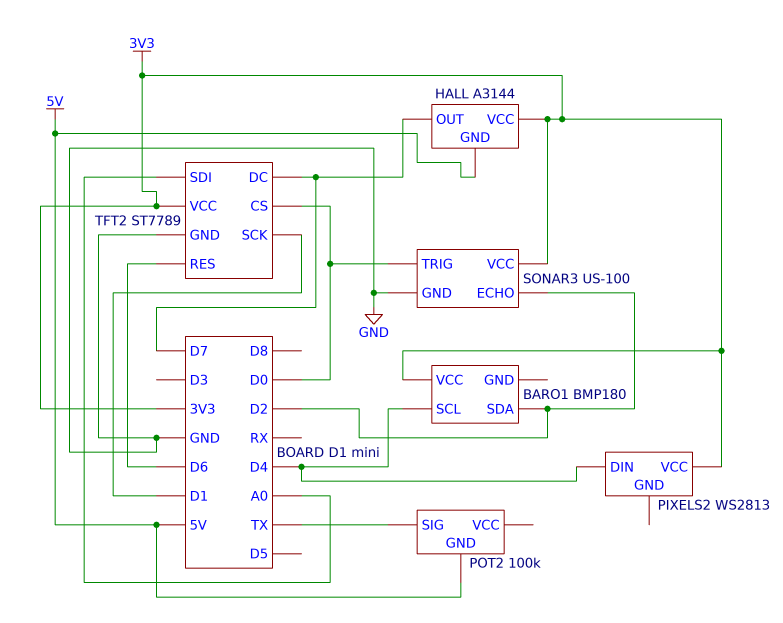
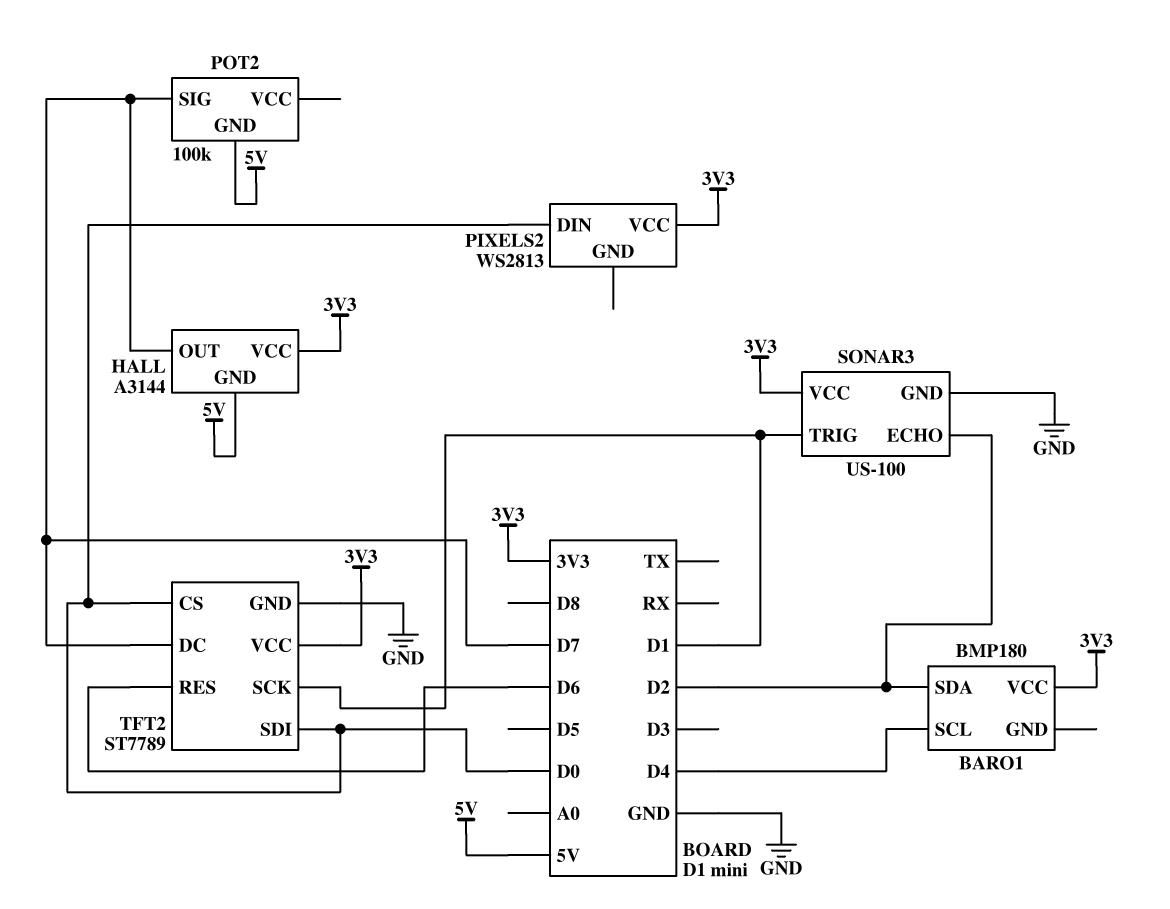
PIXELS2 pin DIN: D4 -> D0
POT2 pin SIG: TX -> D7
SONAR3 pin TRIG: D0 -> D1
TFT2 pin SDI: A0 -> D0

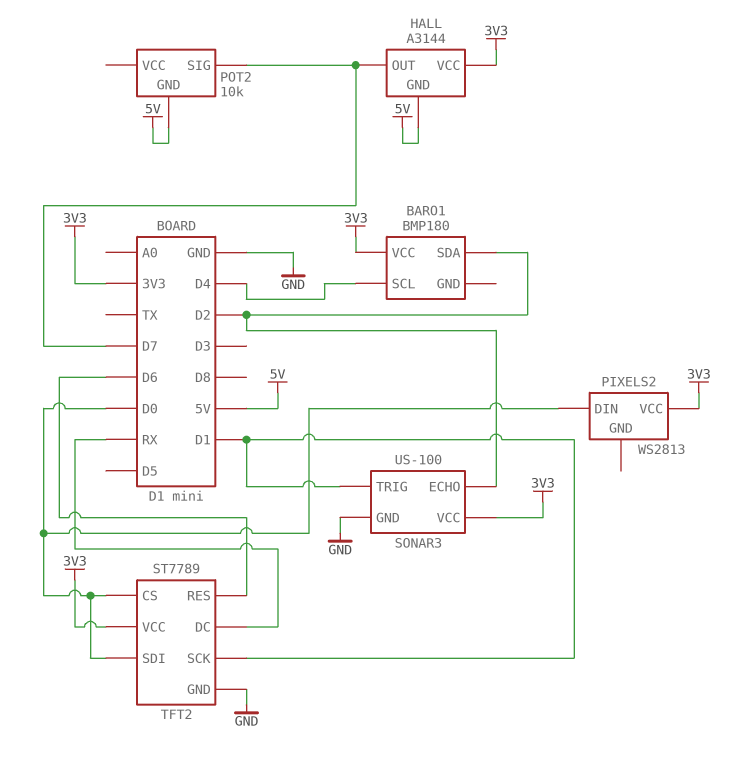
POT2: 100k -> 10k
TFT2 pin DC: D7 -> RX

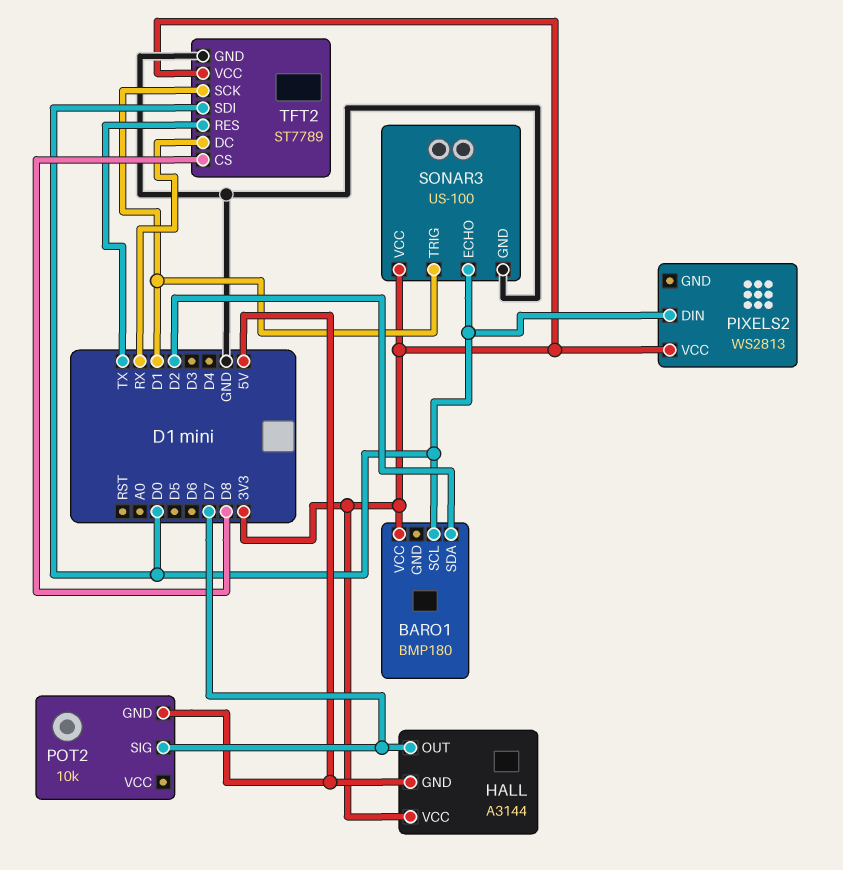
BARO1 pin SCL: D4 -> D0
SONAR3 pin ECHO: D2 -> D0
TFT2 pin CS: D0 -> D8
TFT2 pin RES: D6 -> TX

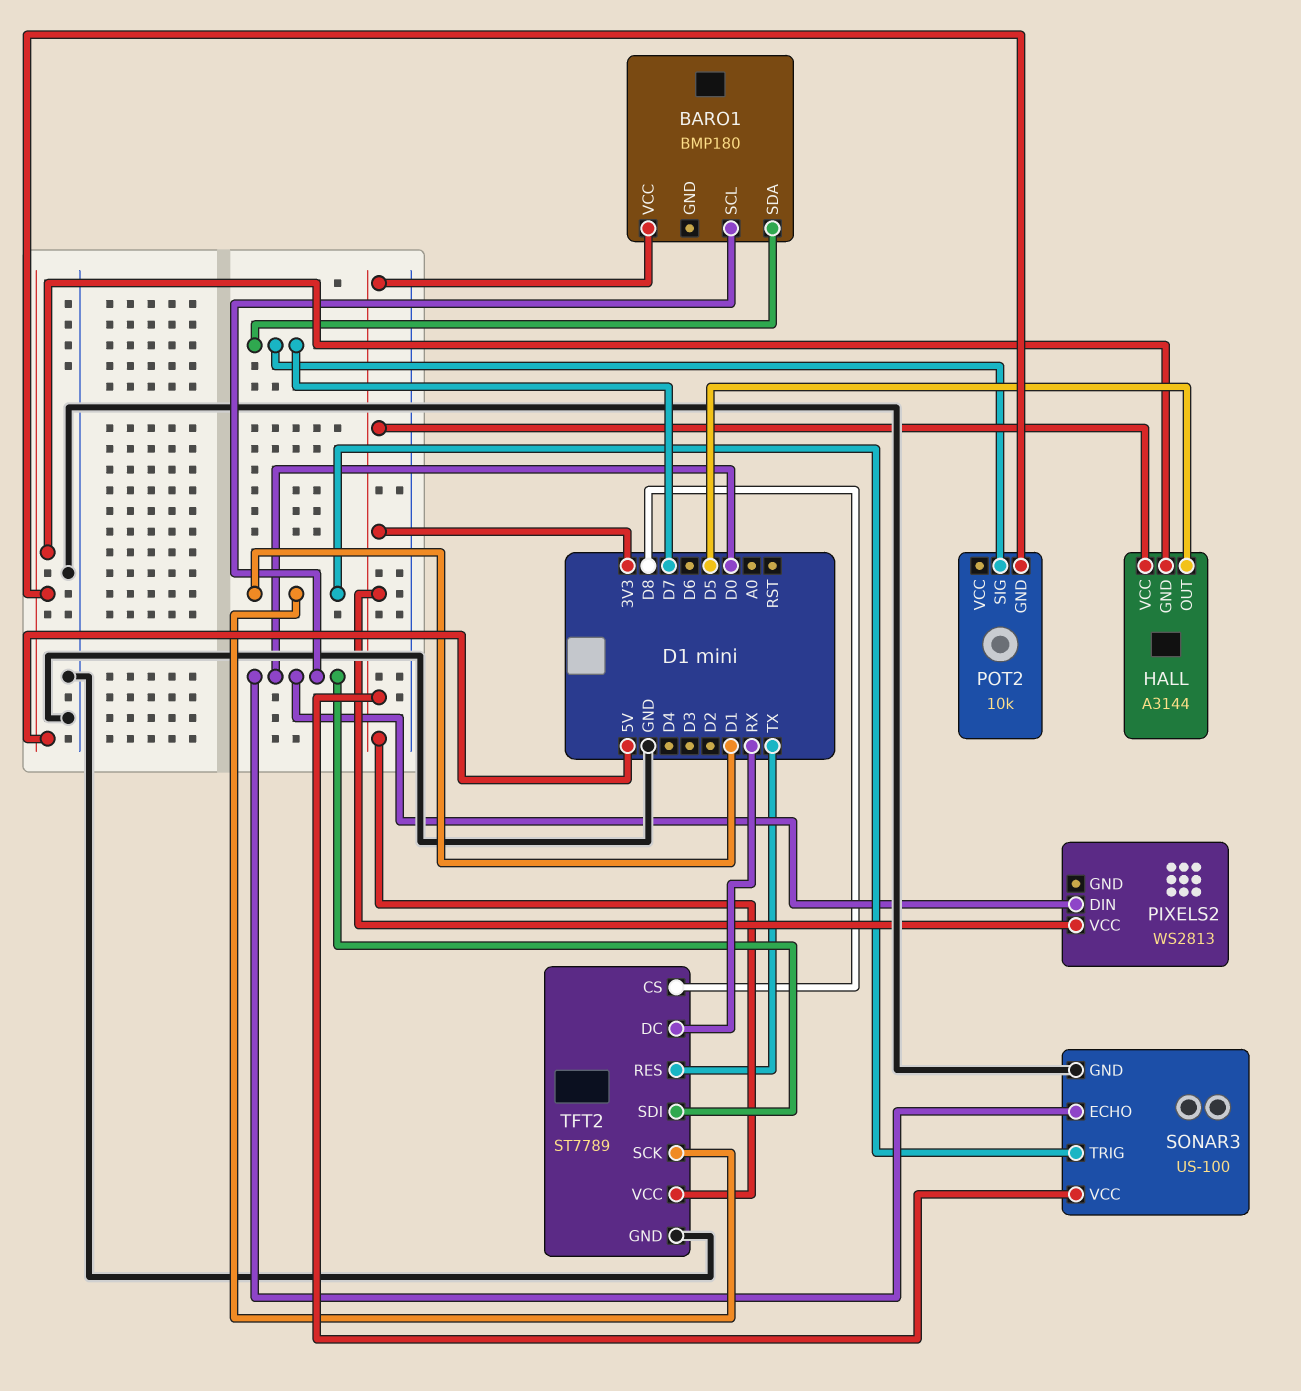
BARO1 pin SDA: D2 -> D7
HALL pin OUT: D7 -> D5

